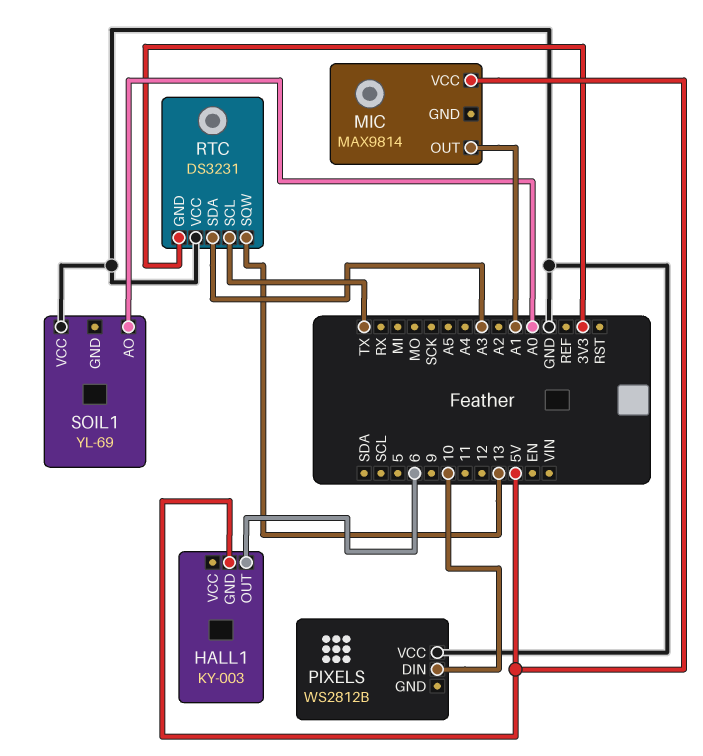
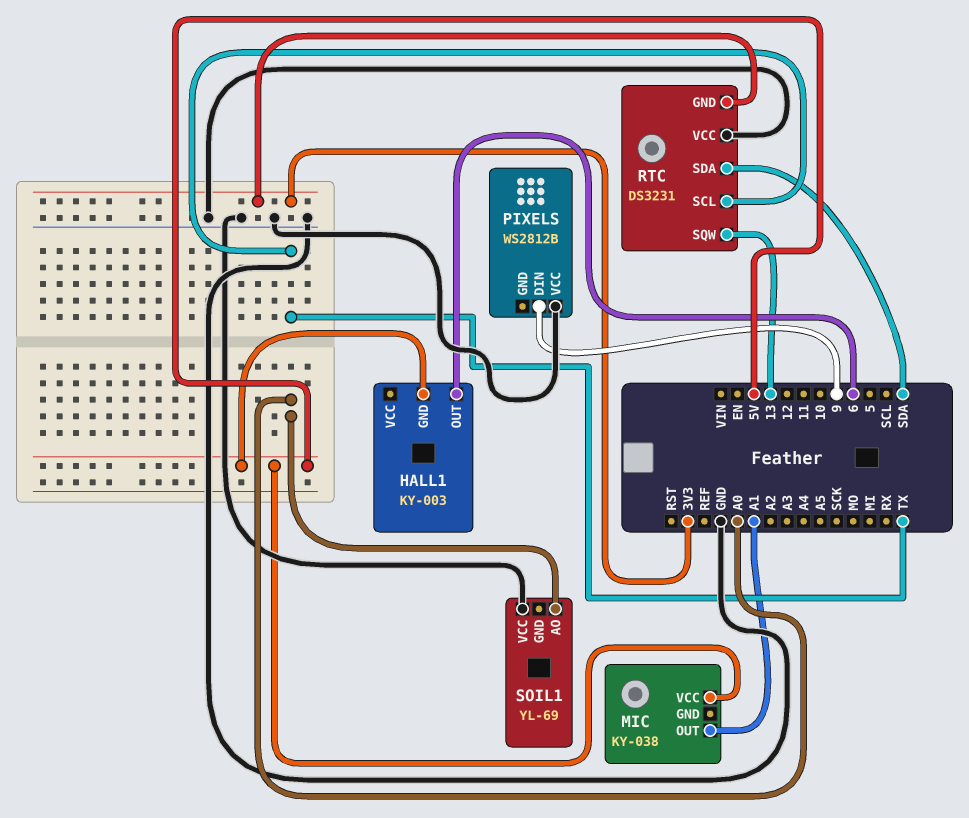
MIC: MAX9814 -> KY-038
PIXELS pin DIN: 10 -> 9
RTC pin SDA: A3 -> SDA

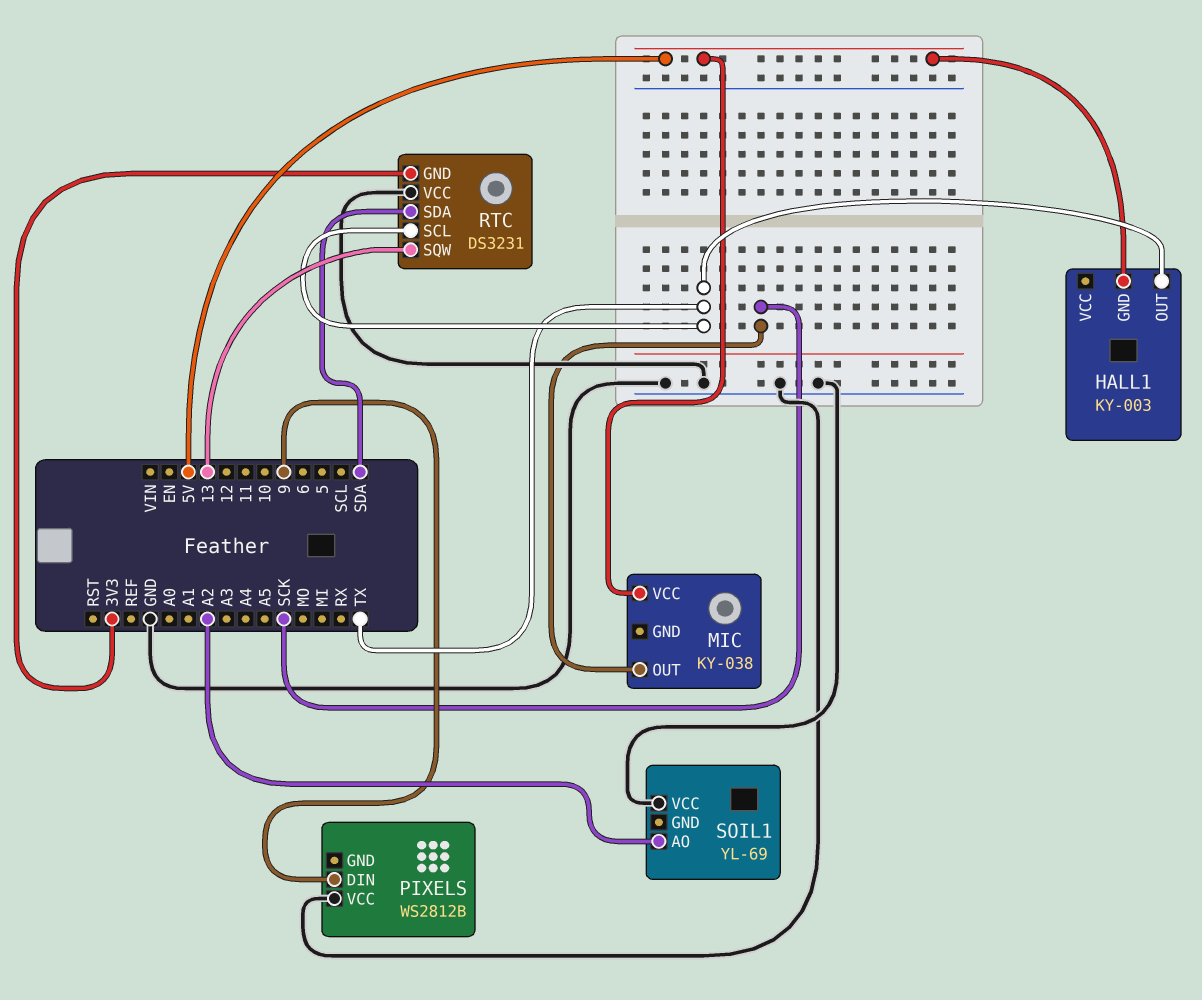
HALL1 pin OUT: 6 -> TX
MIC pin OUT: A1 -> SCK
SOIL1 pin AO: A0 -> A2

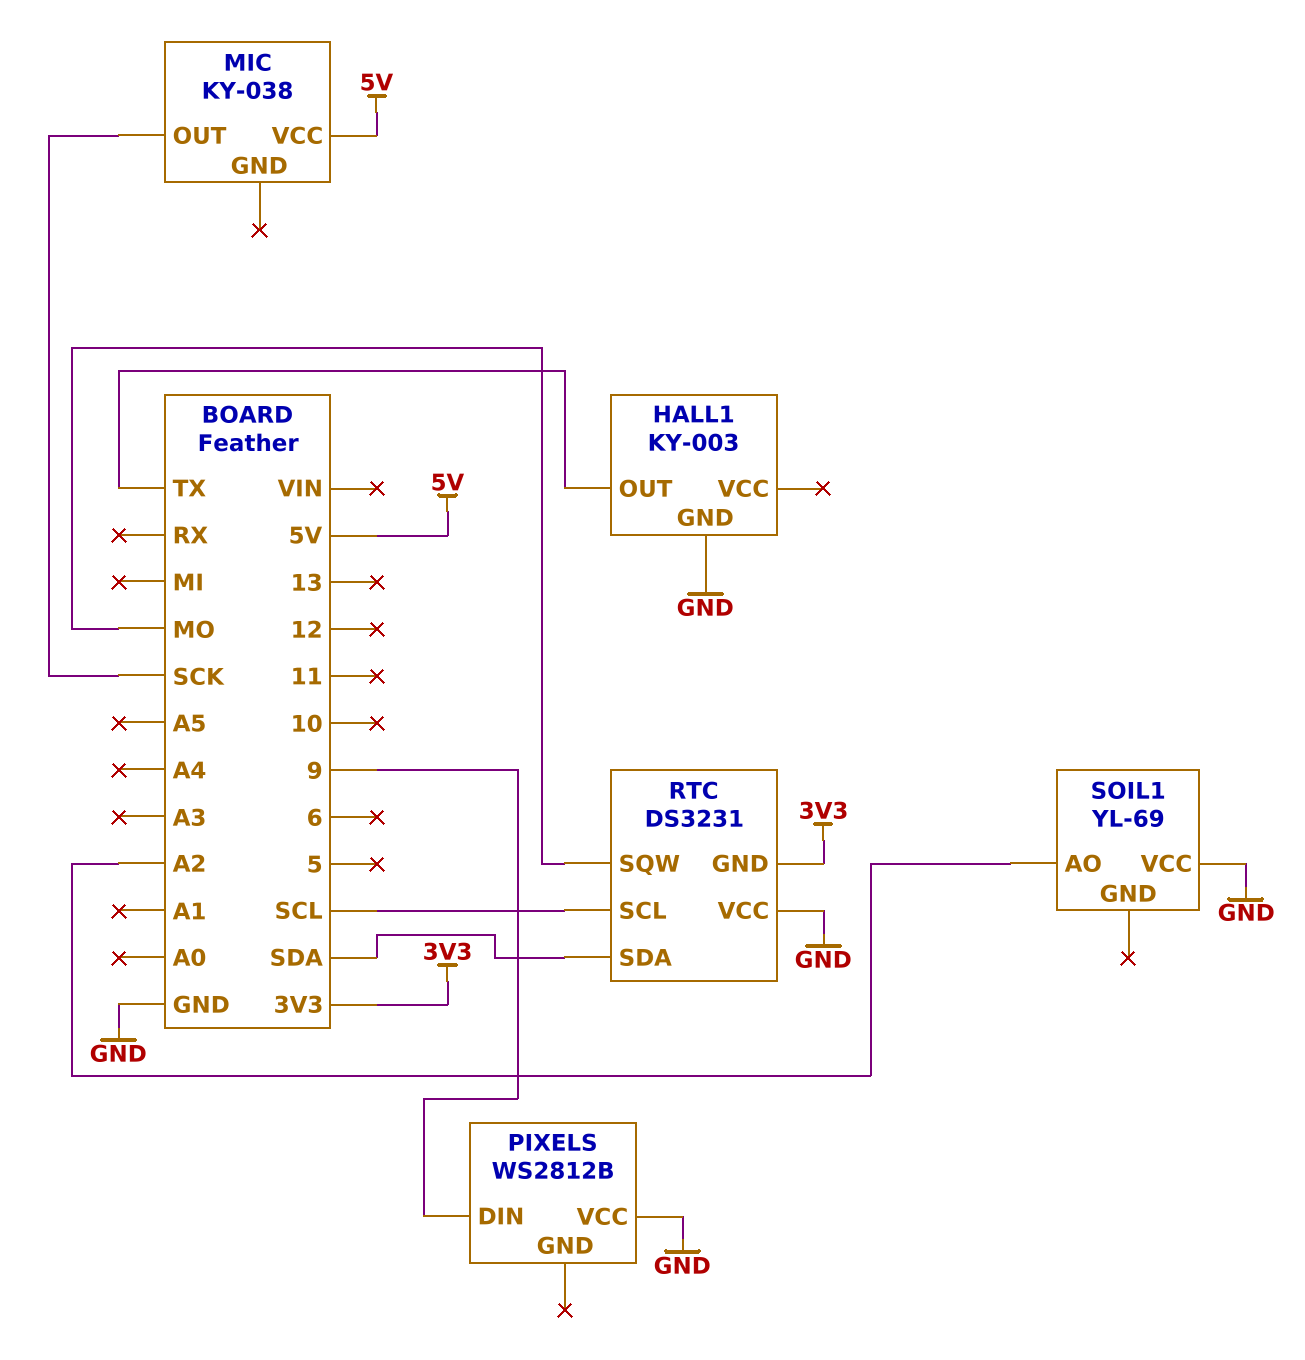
HALL1 pin GND: 5V -> GND
RTC pin SCL: TX -> SCL
RTC pin SQW: 13 -> MO

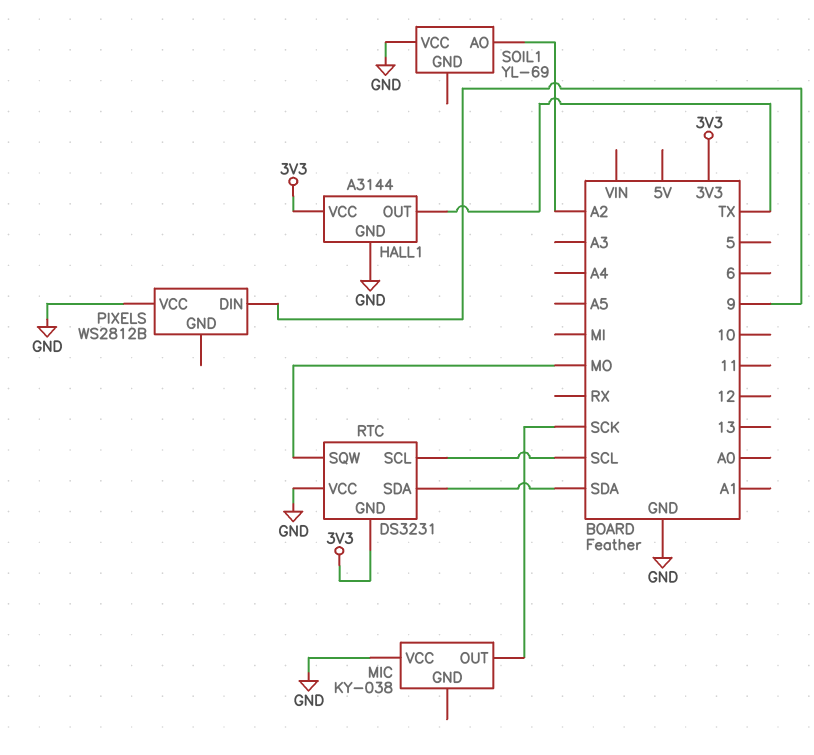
HALL1: KY-003 -> A3144
HALL1 pin VCC: none -> 3V3
MIC pin VCC: 5V -> GND

